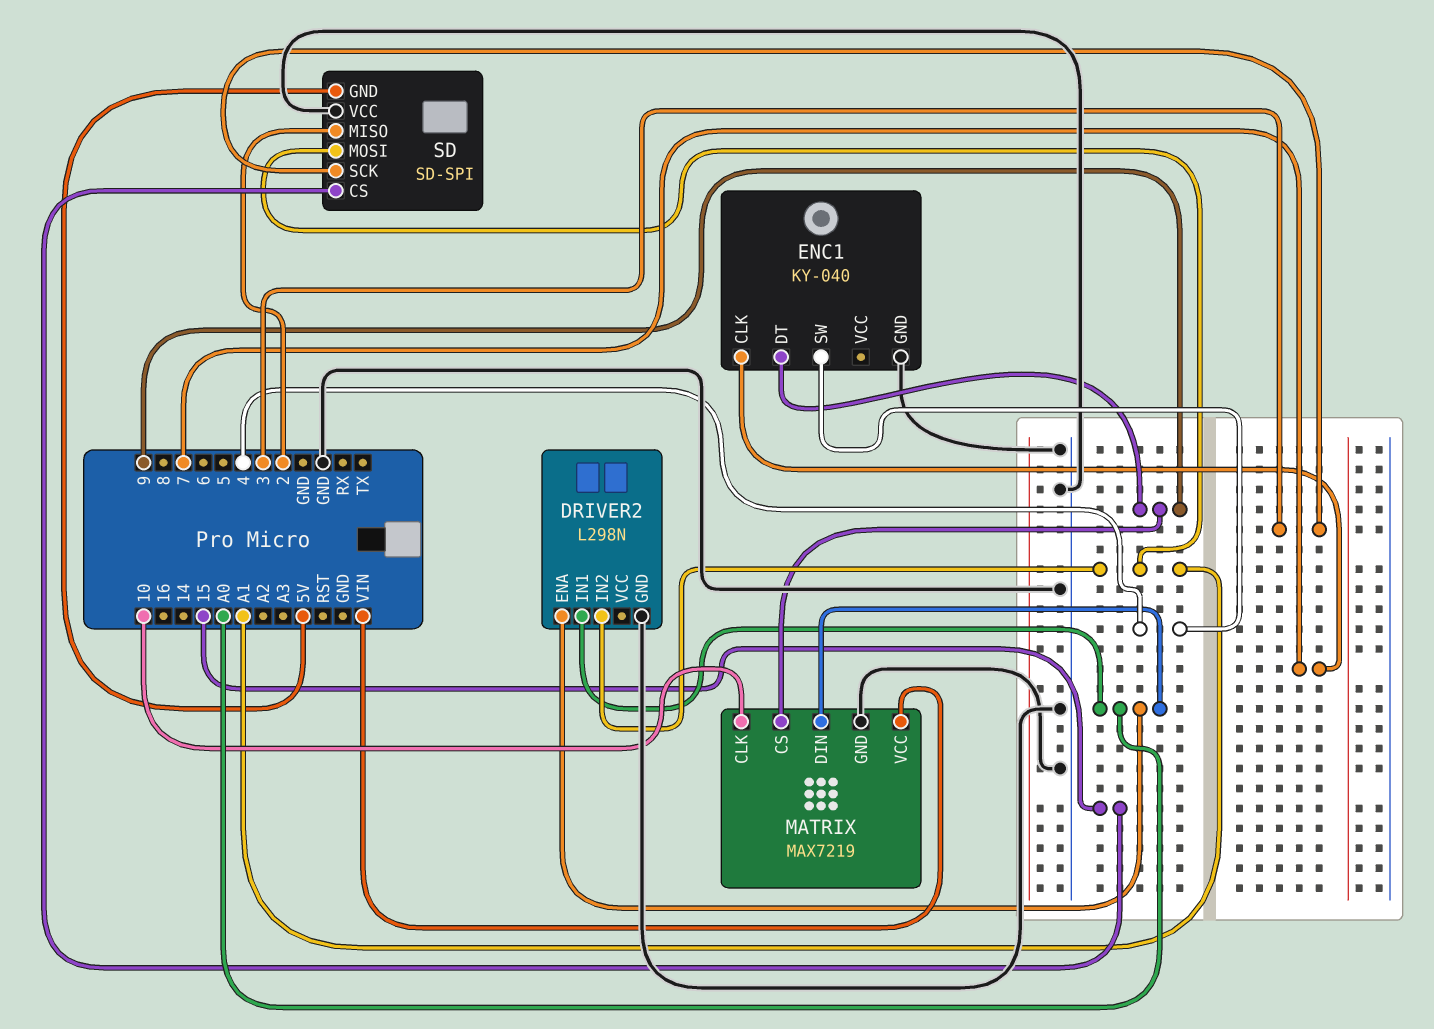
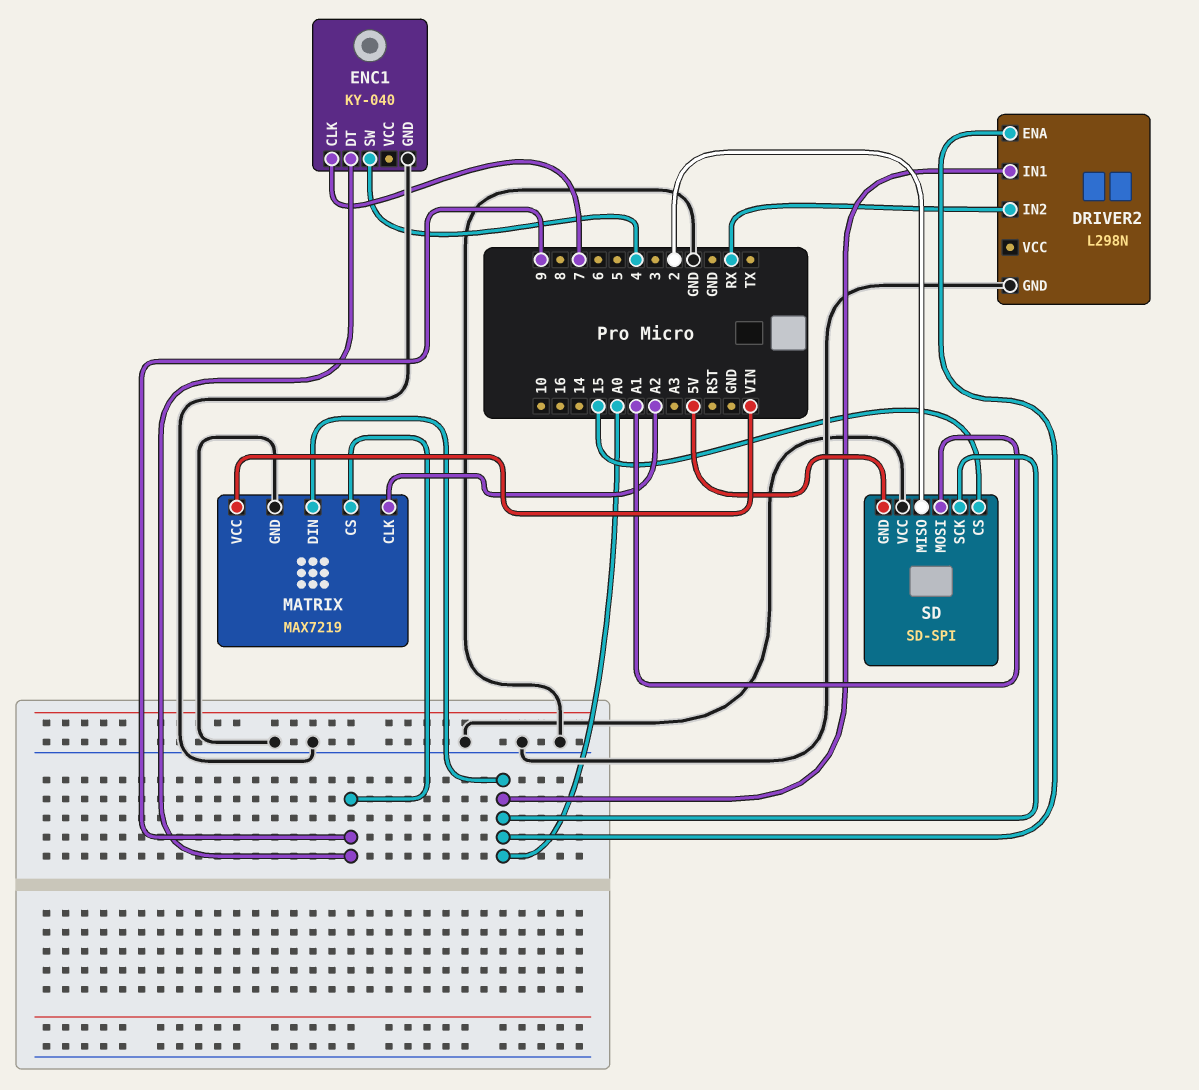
DRIVER2 pin IN2: A1 -> RX
MATRIX pin CLK: 10 -> A2
SD pin SCK: 3 -> A0

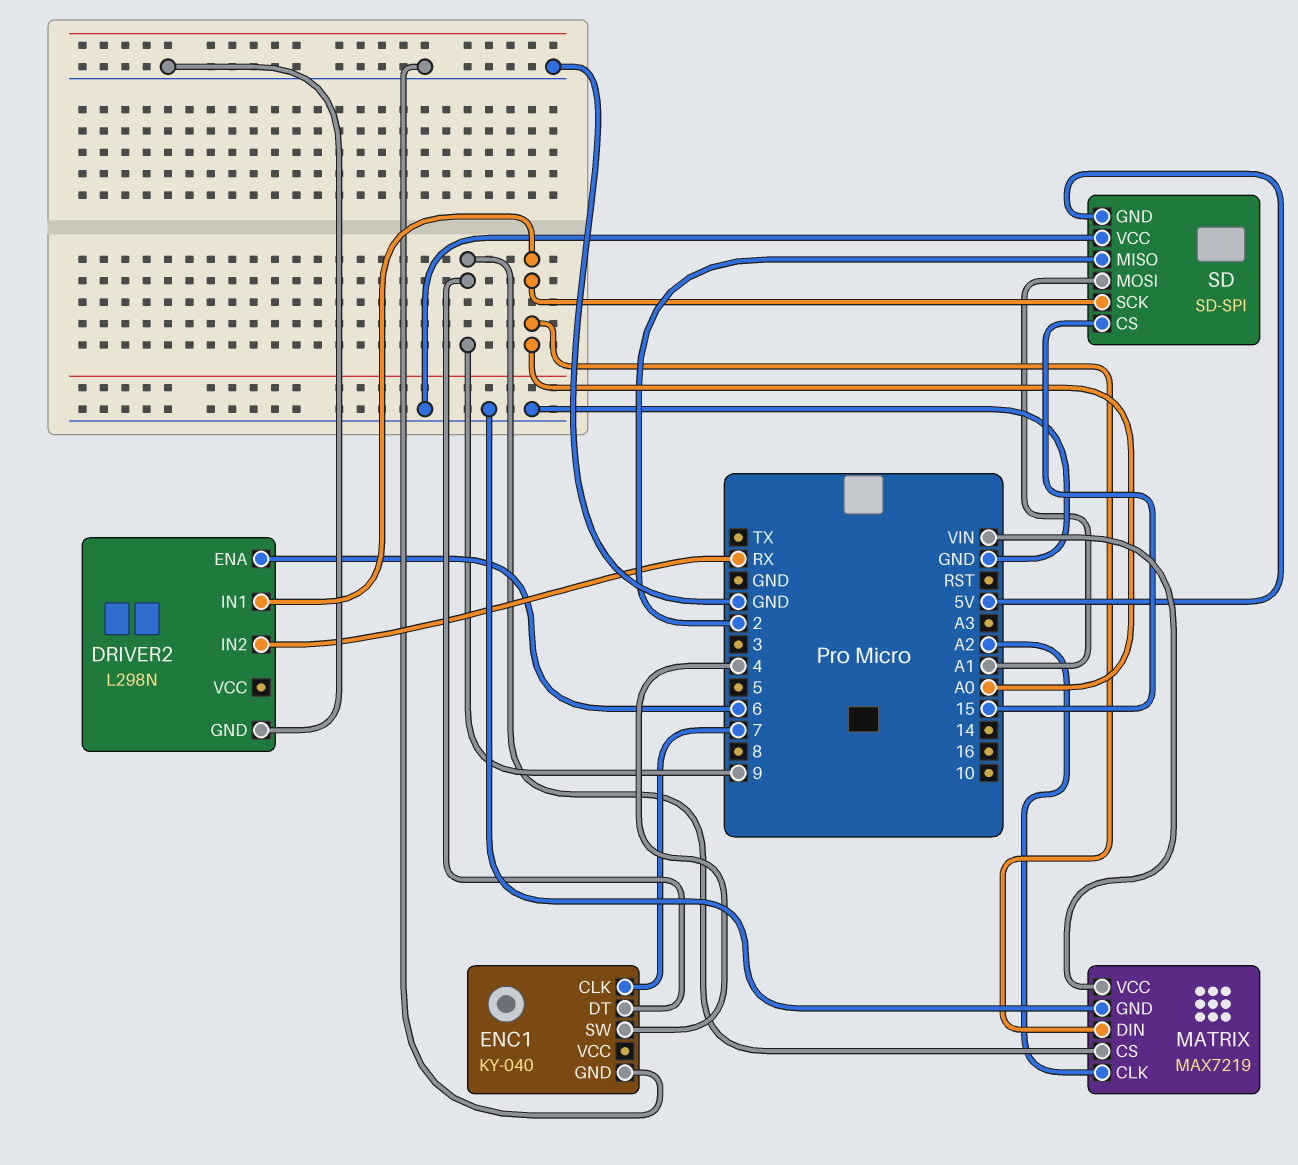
DRIVER2 pin ENA: A0 -> 6

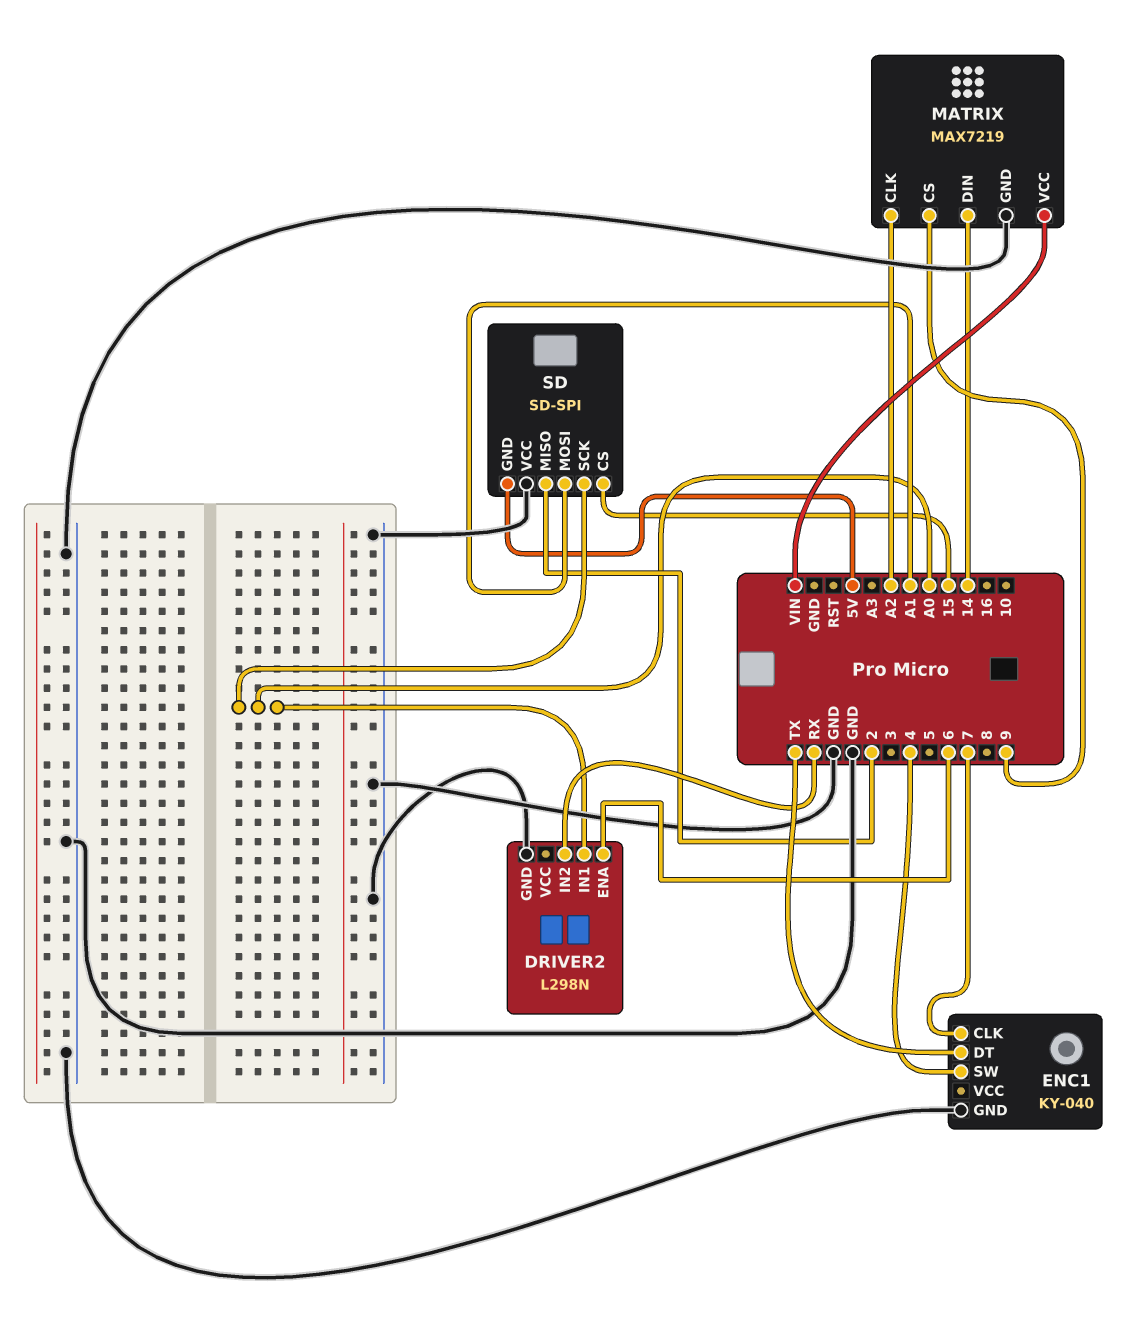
ENC1 pin DT: 9 -> TX
MATRIX pin DIN: A0 -> 14

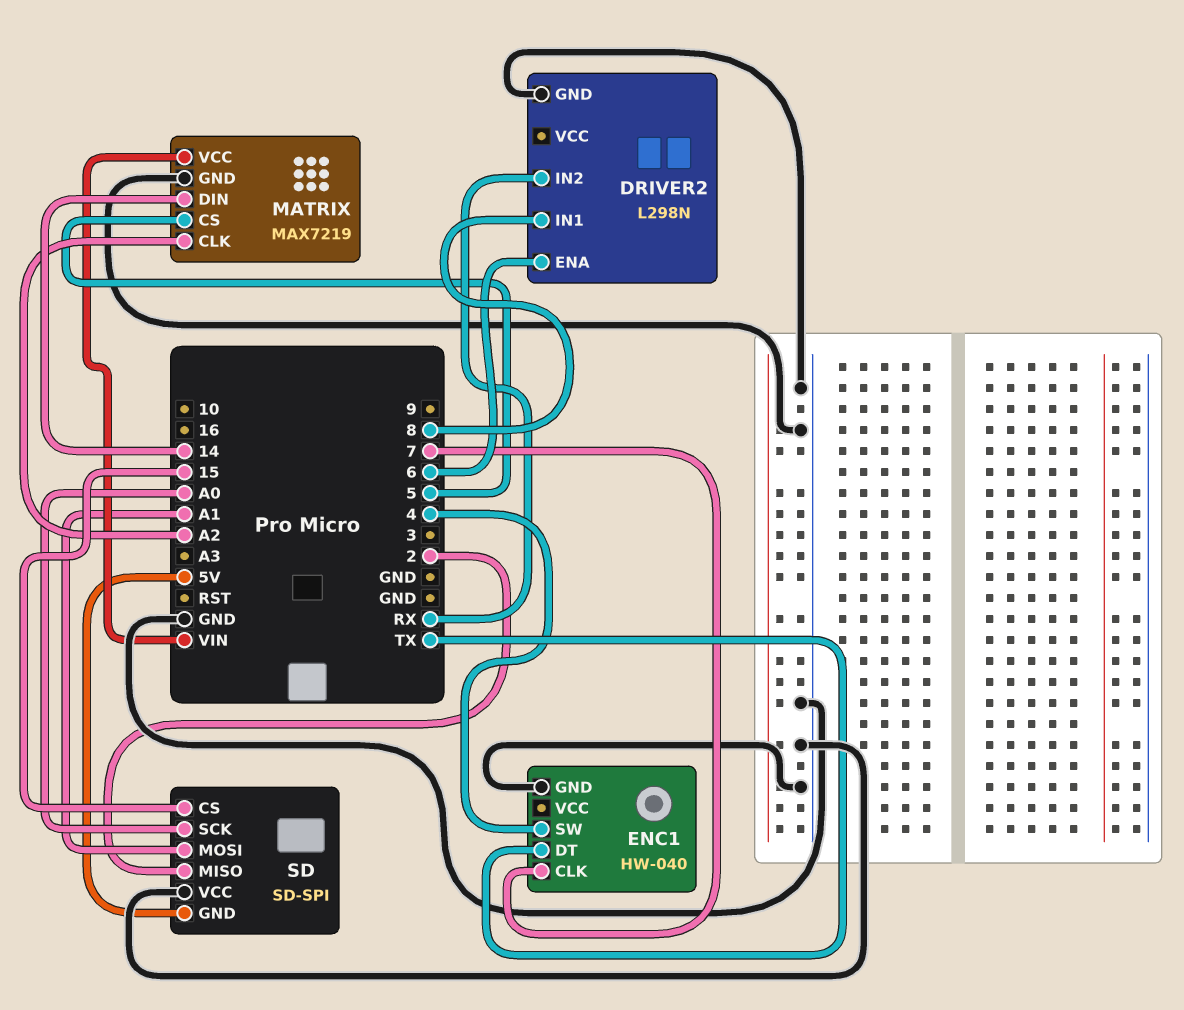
DRIVER2 pin IN1: A0 -> 8
ENC1: KY-040 -> HW-040
MATRIX pin CS: 9 -> 5

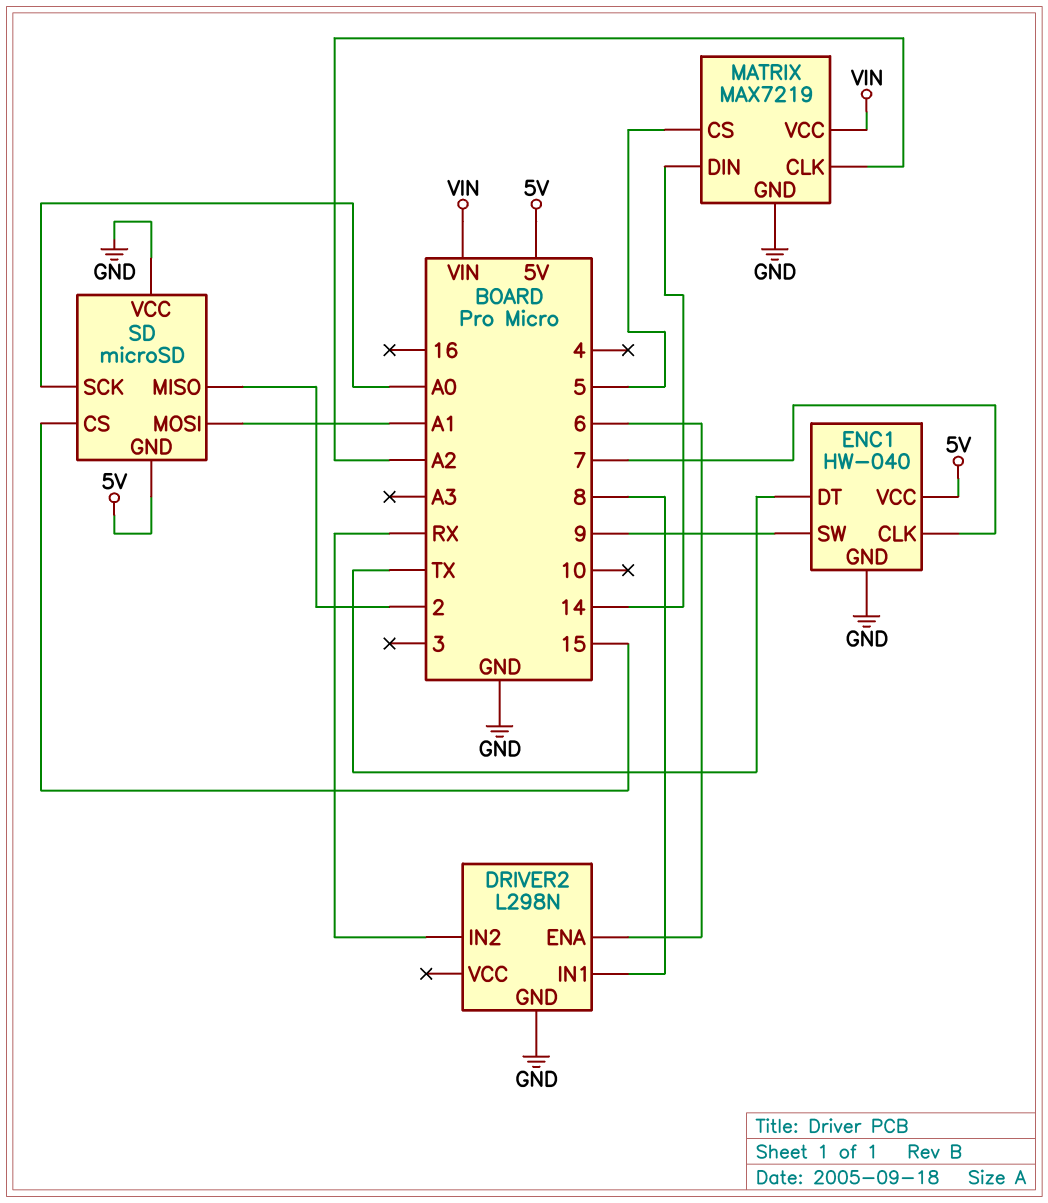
ENC1 pin SW: 4 -> 9
ENC1 pin VCC: none -> 5V
SD: SD-SPI -> microSD

